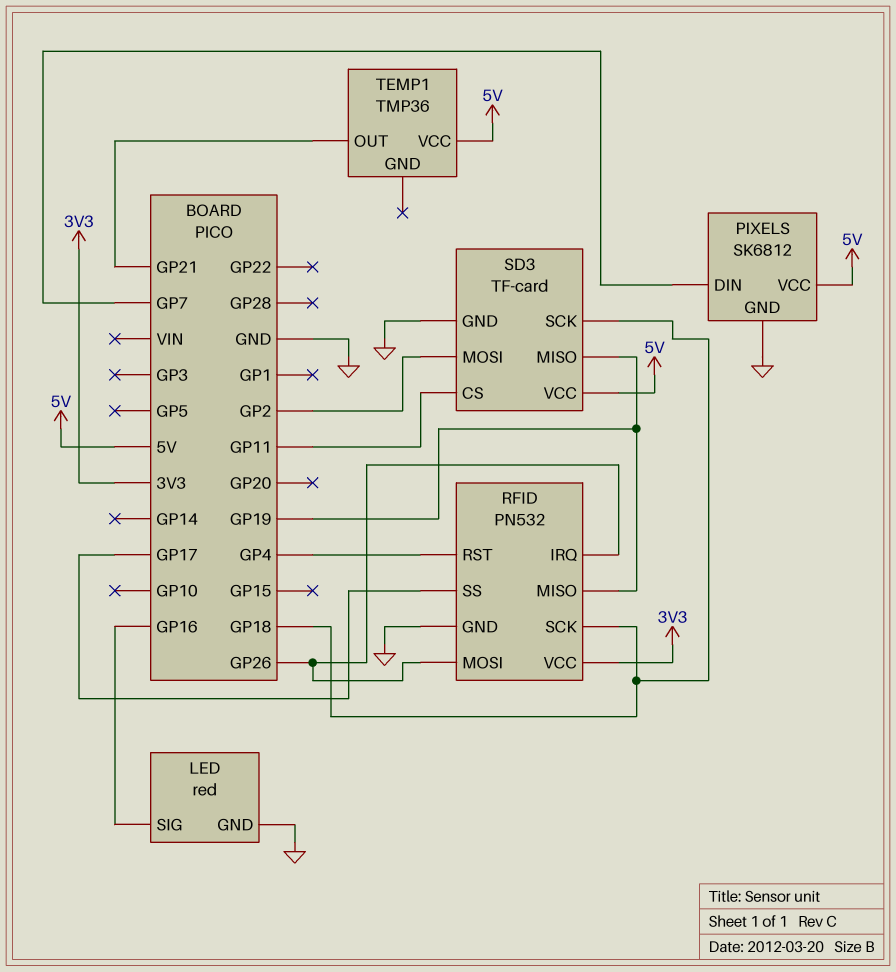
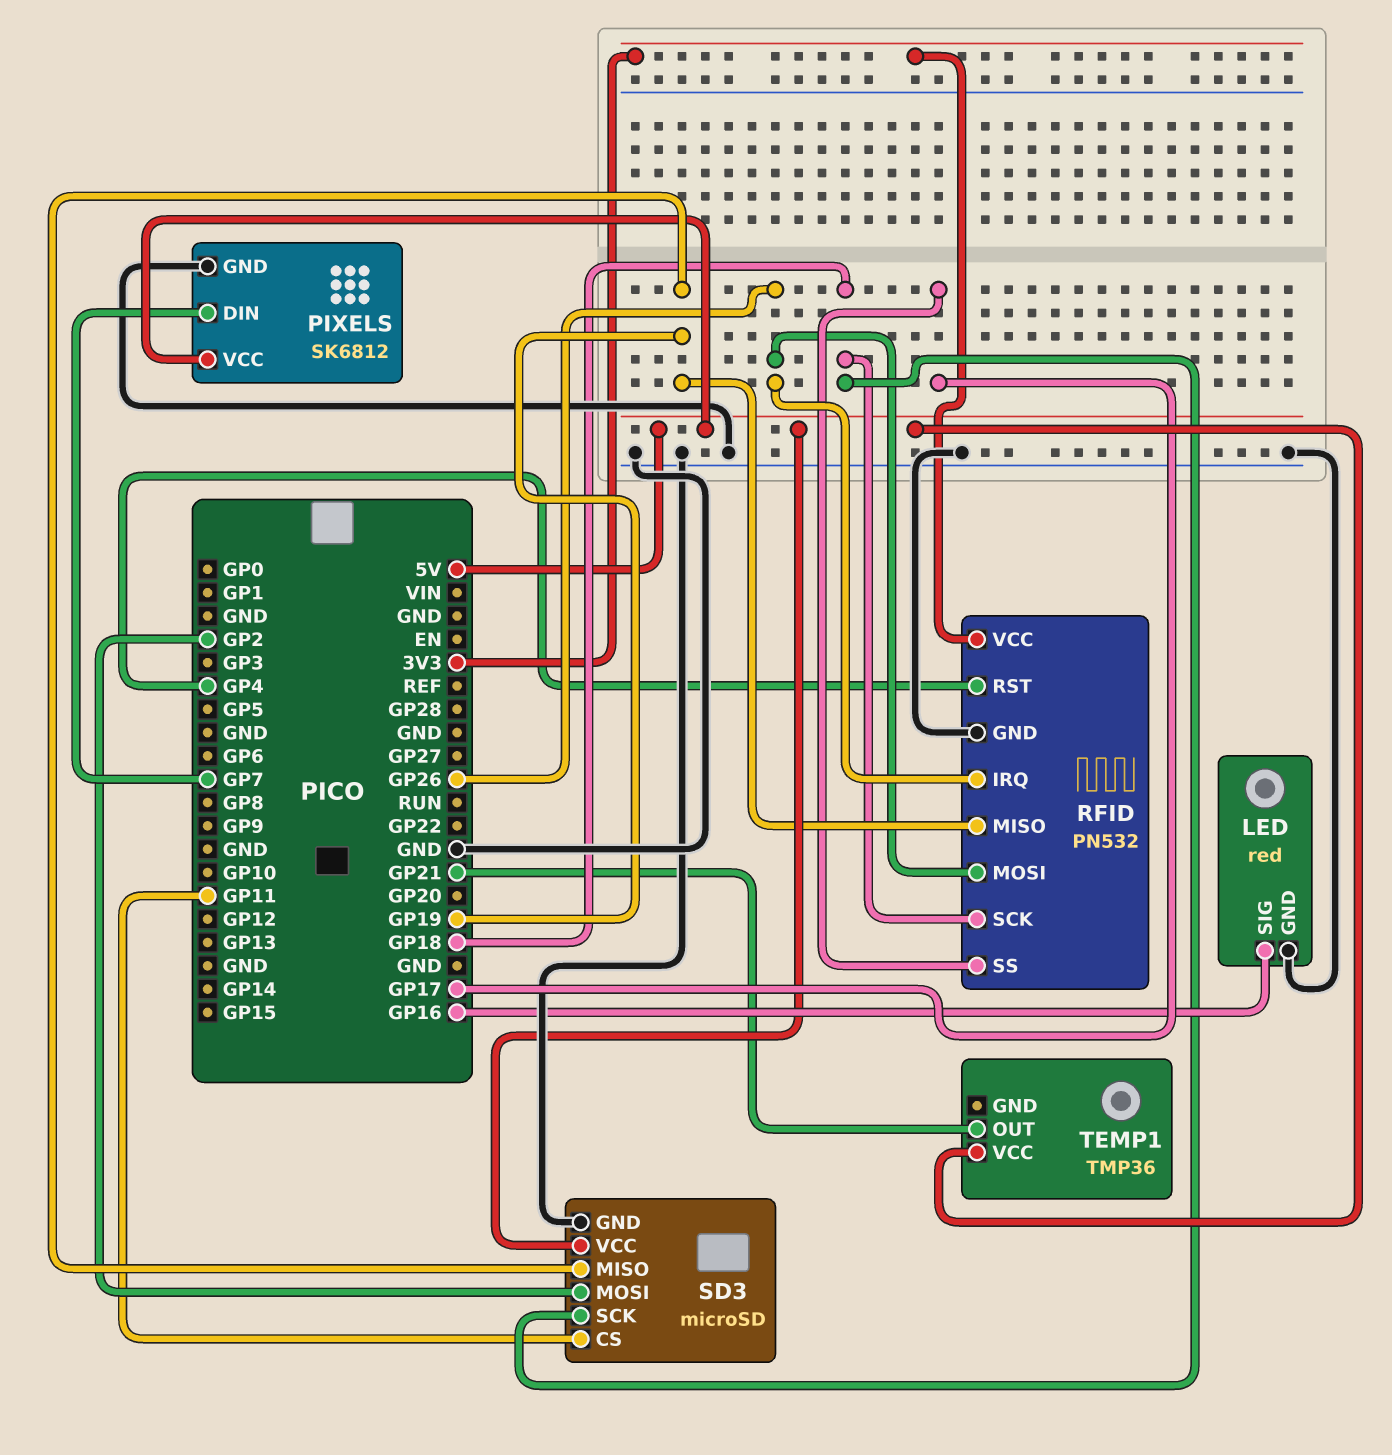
SD3: TF-card -> microSD

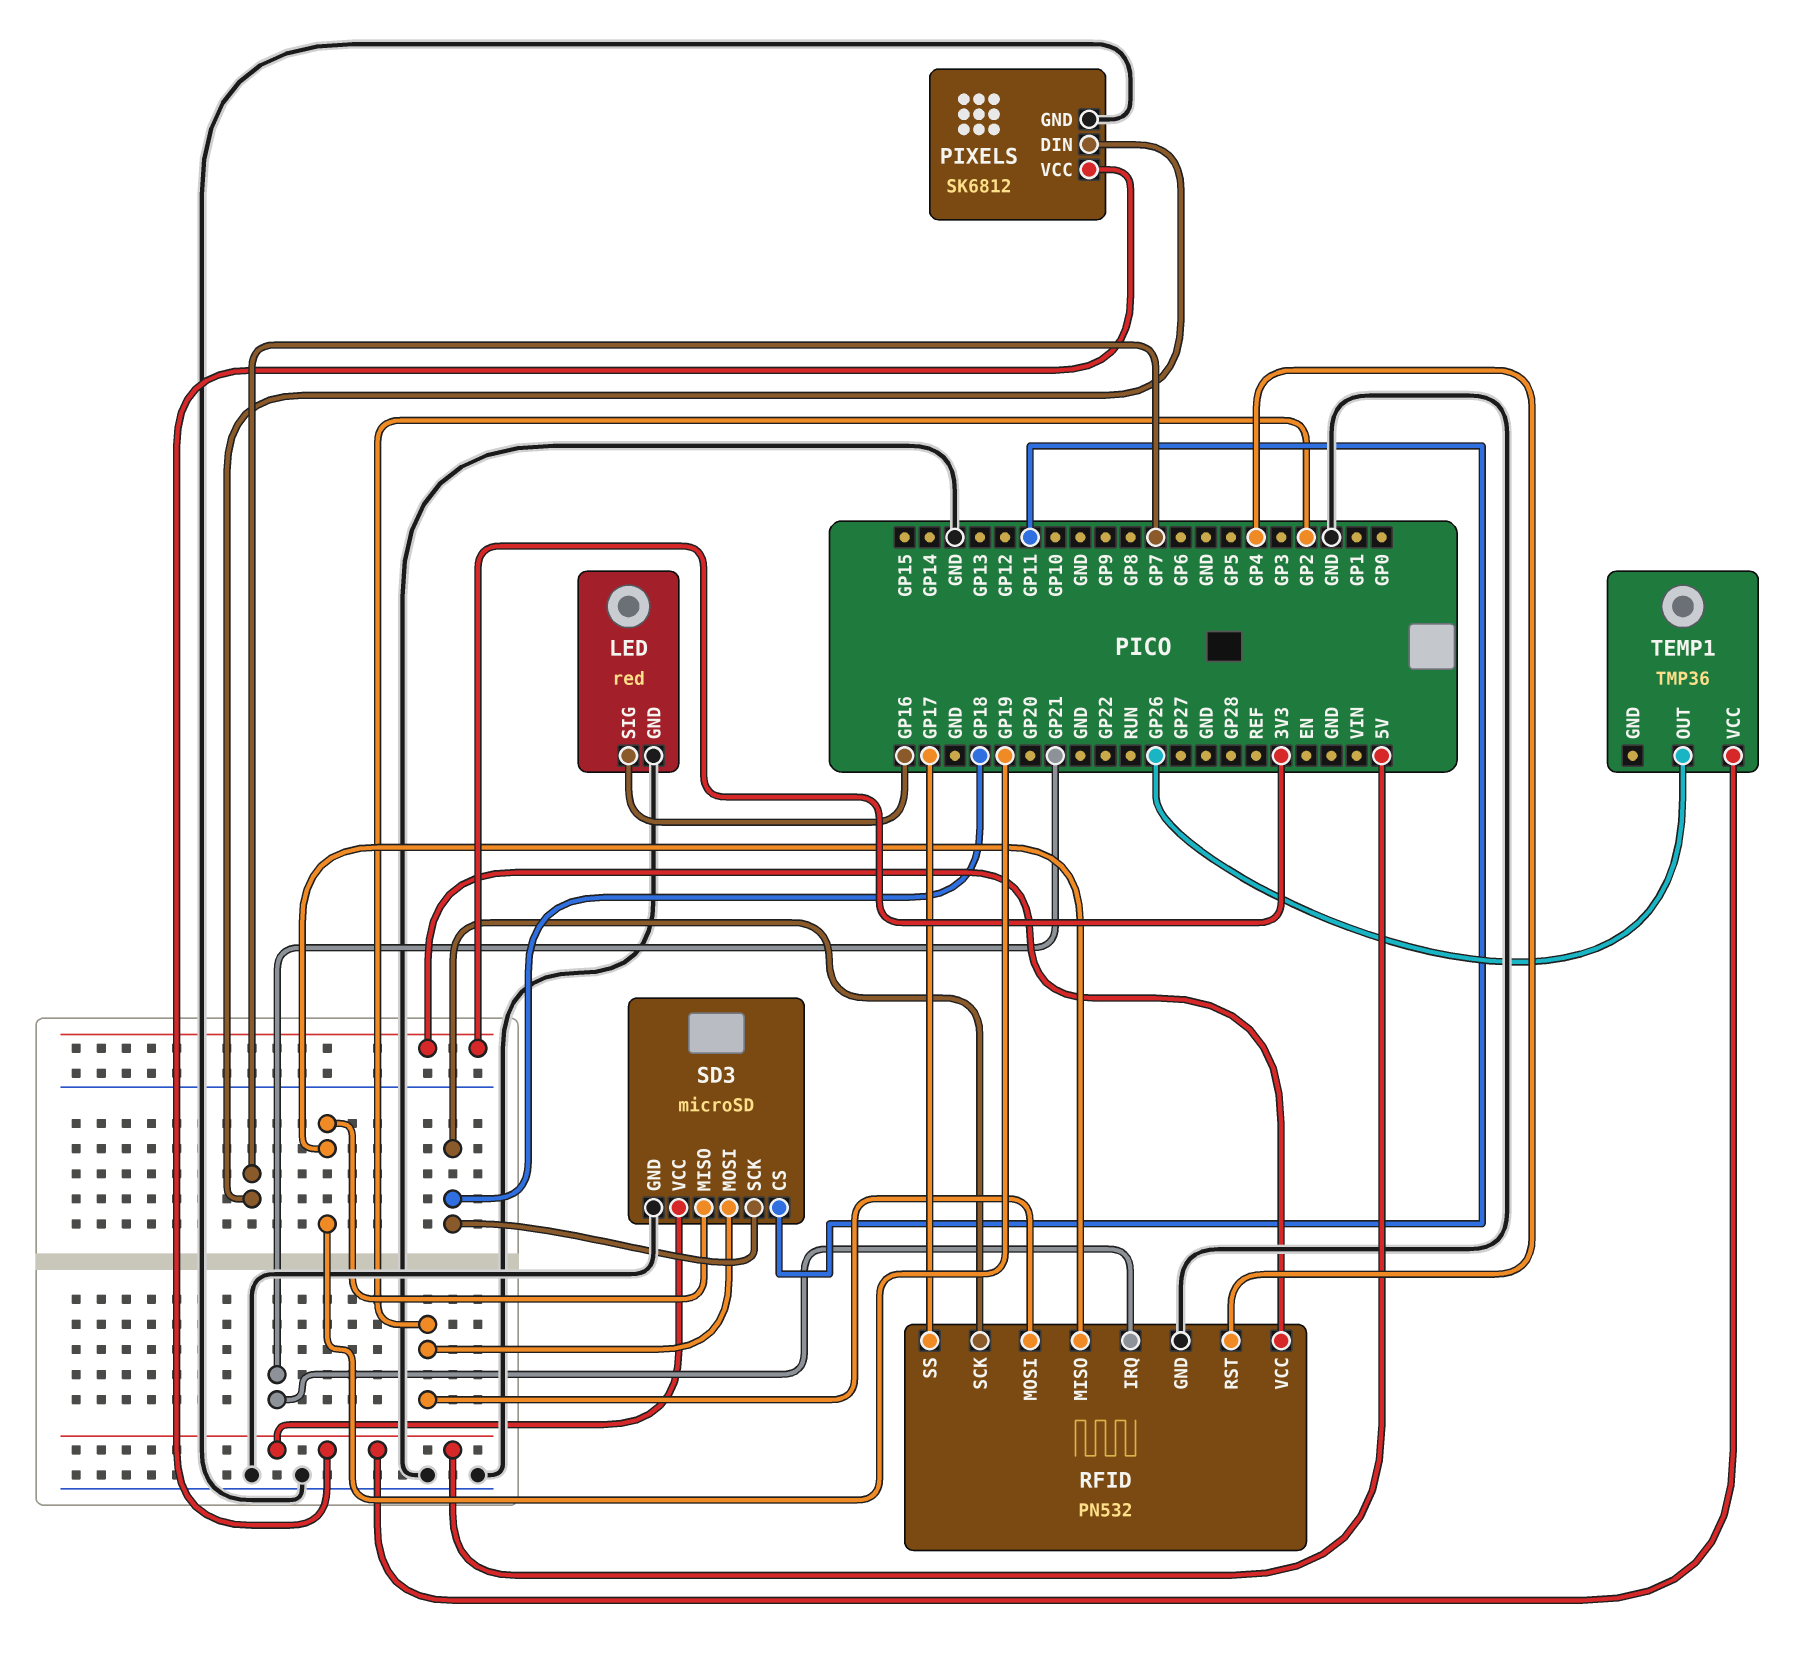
RFID pin IRQ: GP26 -> GP21
RFID pin MOSI: GP26 -> GP2
TEMP1 pin OUT: GP21 -> GP26

